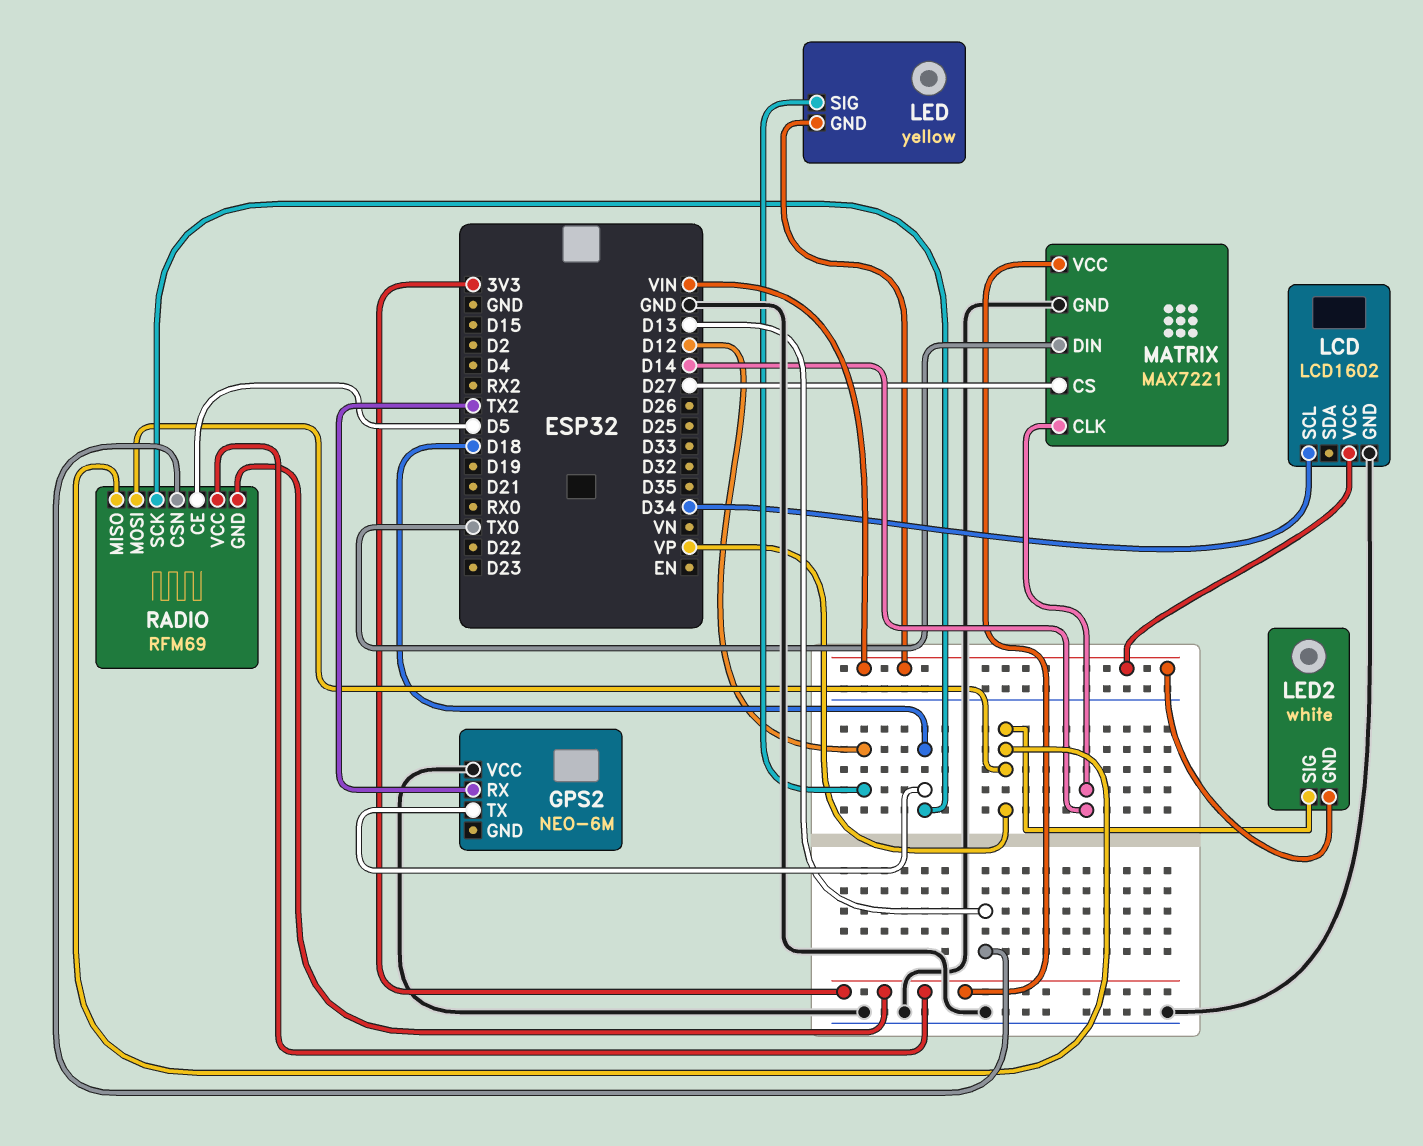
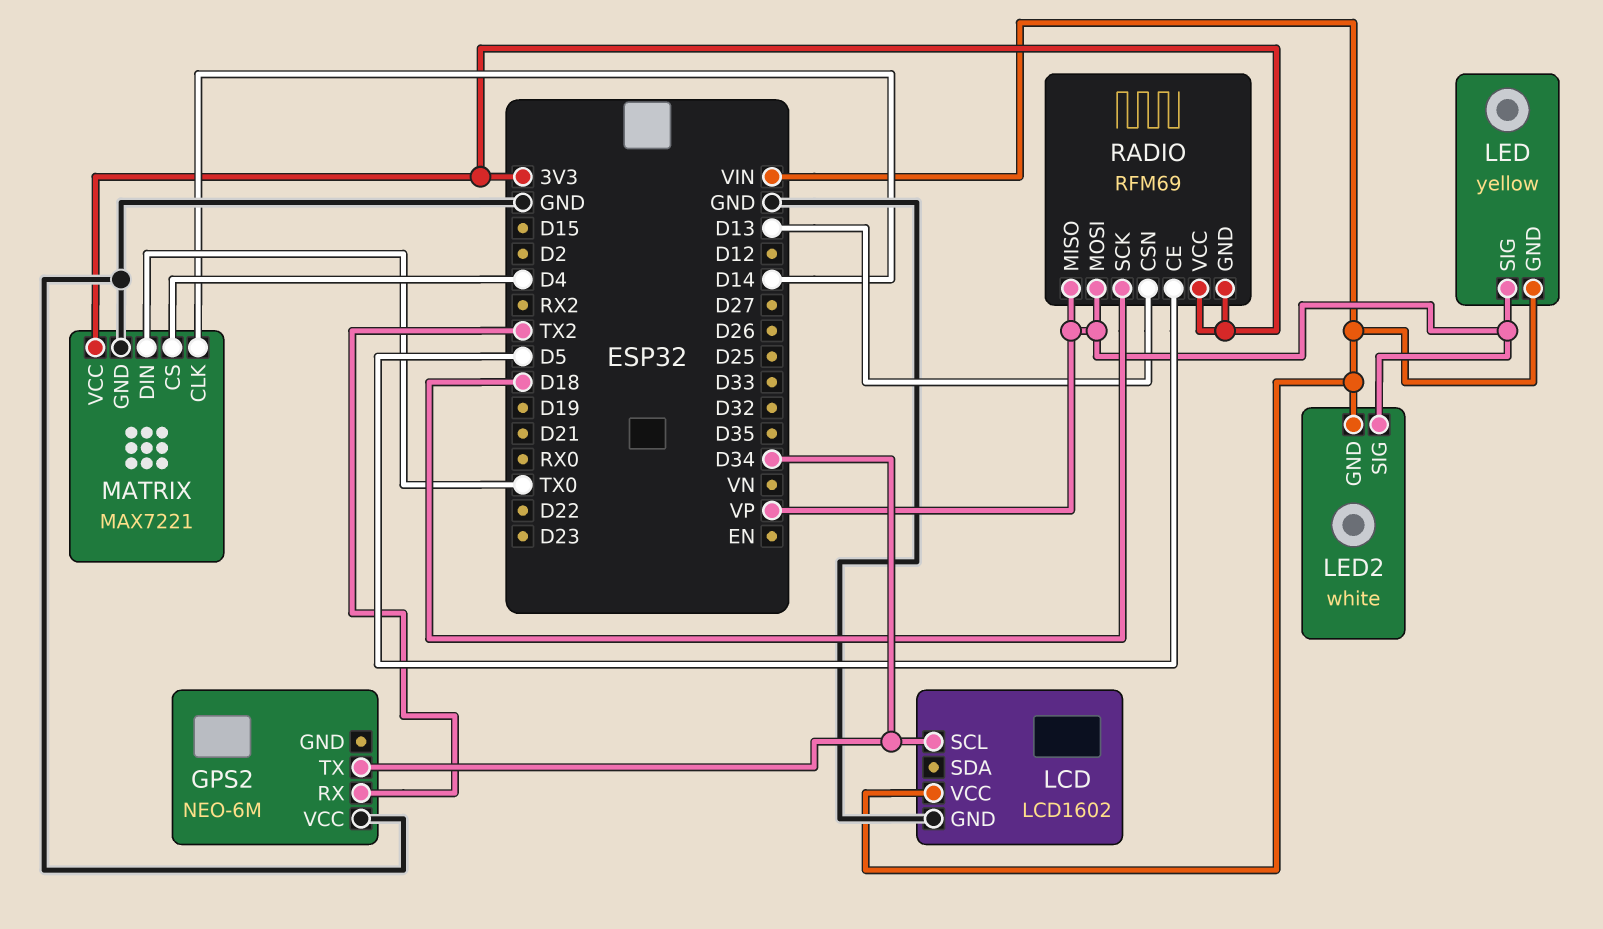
GPS2 pin TX: D18 -> D34
LED pin SIG: D12 -> VP
MATRIX pin CS: D27 -> D4

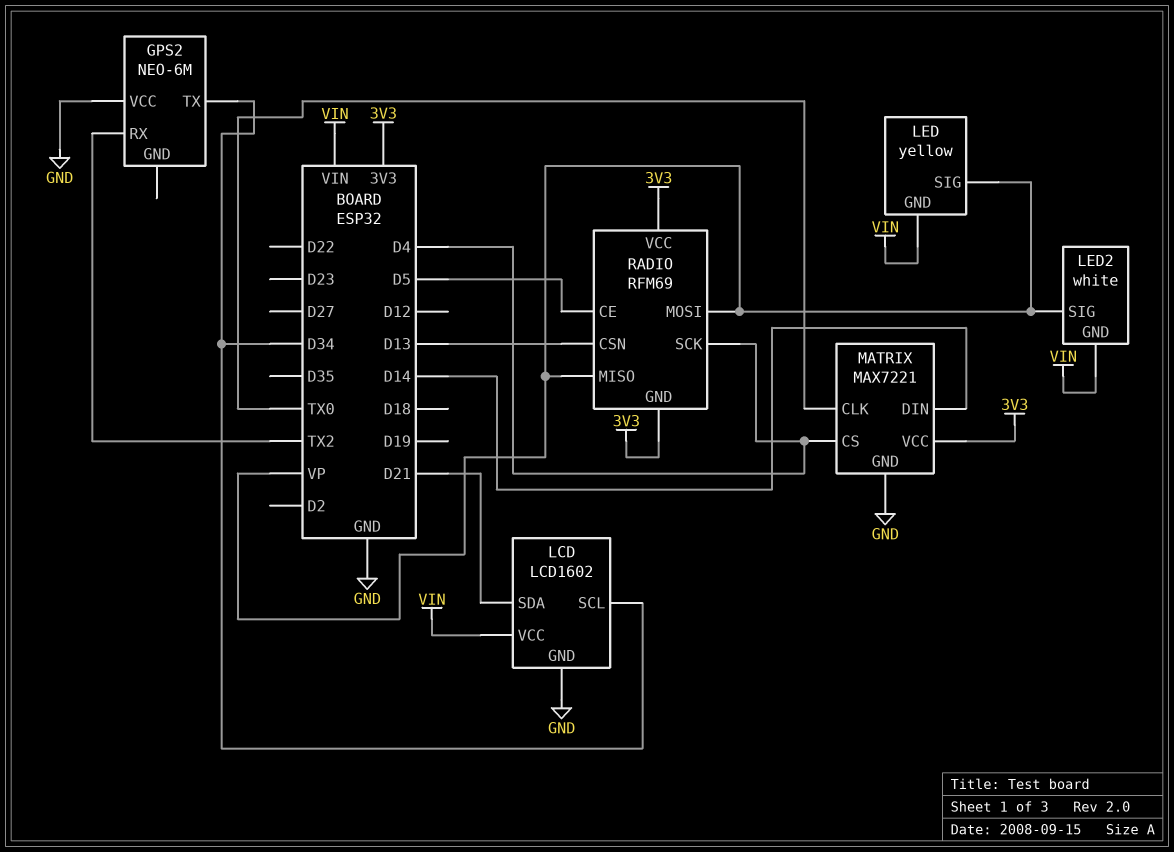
LCD pin SDA: none -> D21
MATRIX pin CLK: D14 -> TX0
MATRIX pin DIN: TX0 -> D14
RADIO pin SCK: D18 -> D4

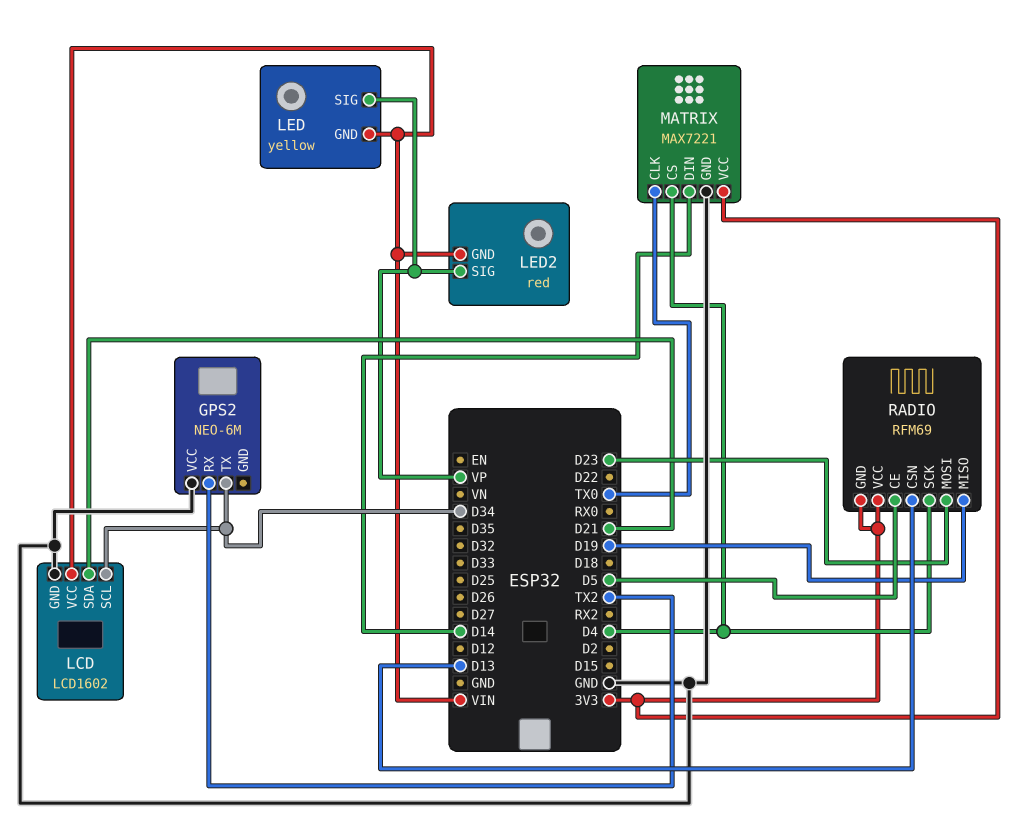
LED2: white -> red
RADIO pin MISO: VP -> D19
RADIO pin MOSI: VP -> D23

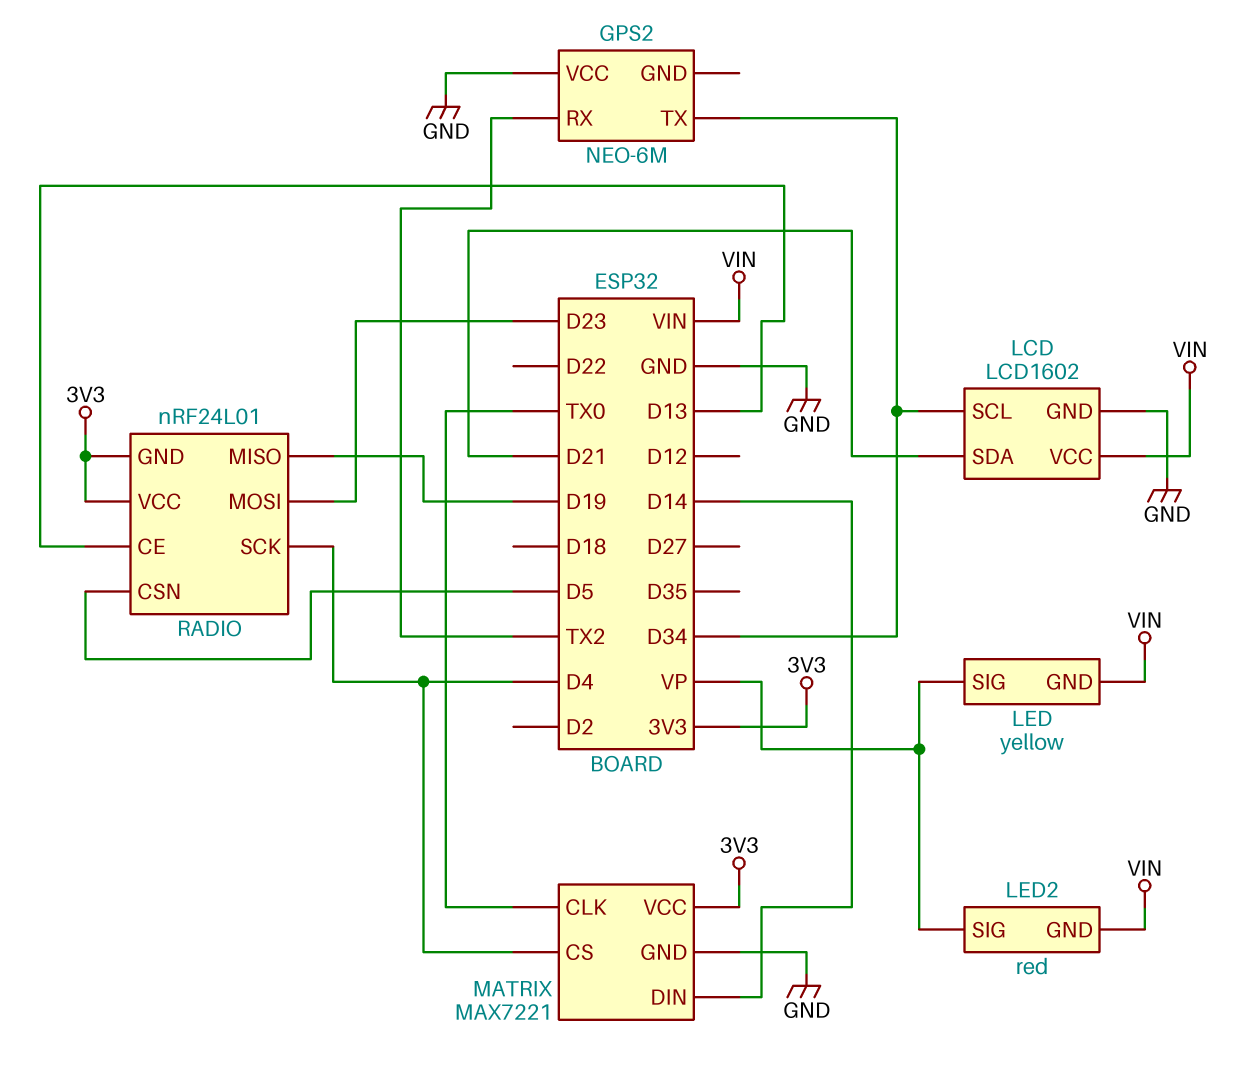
RADIO: RFM69 -> nRF24L01
RADIO pin CE: D5 -> D13
RADIO pin CSN: D13 -> D5

